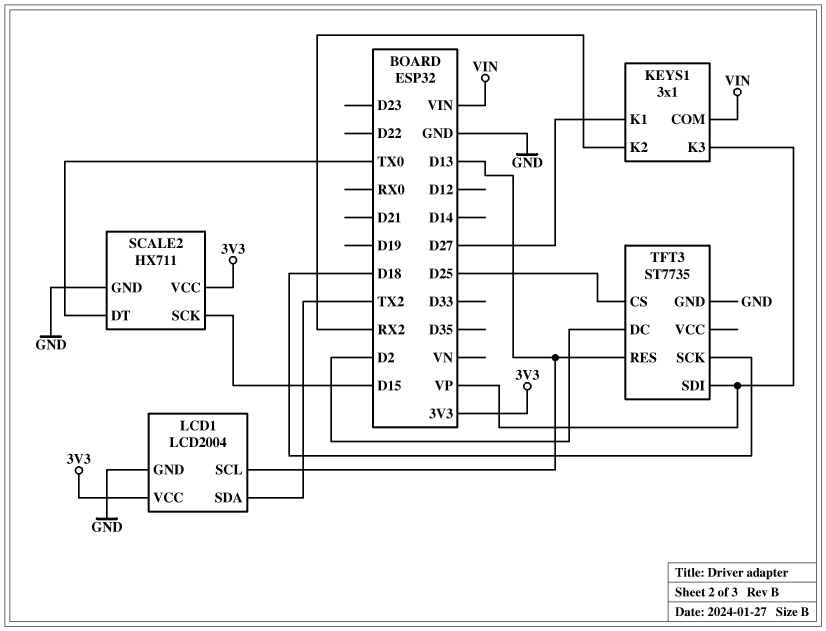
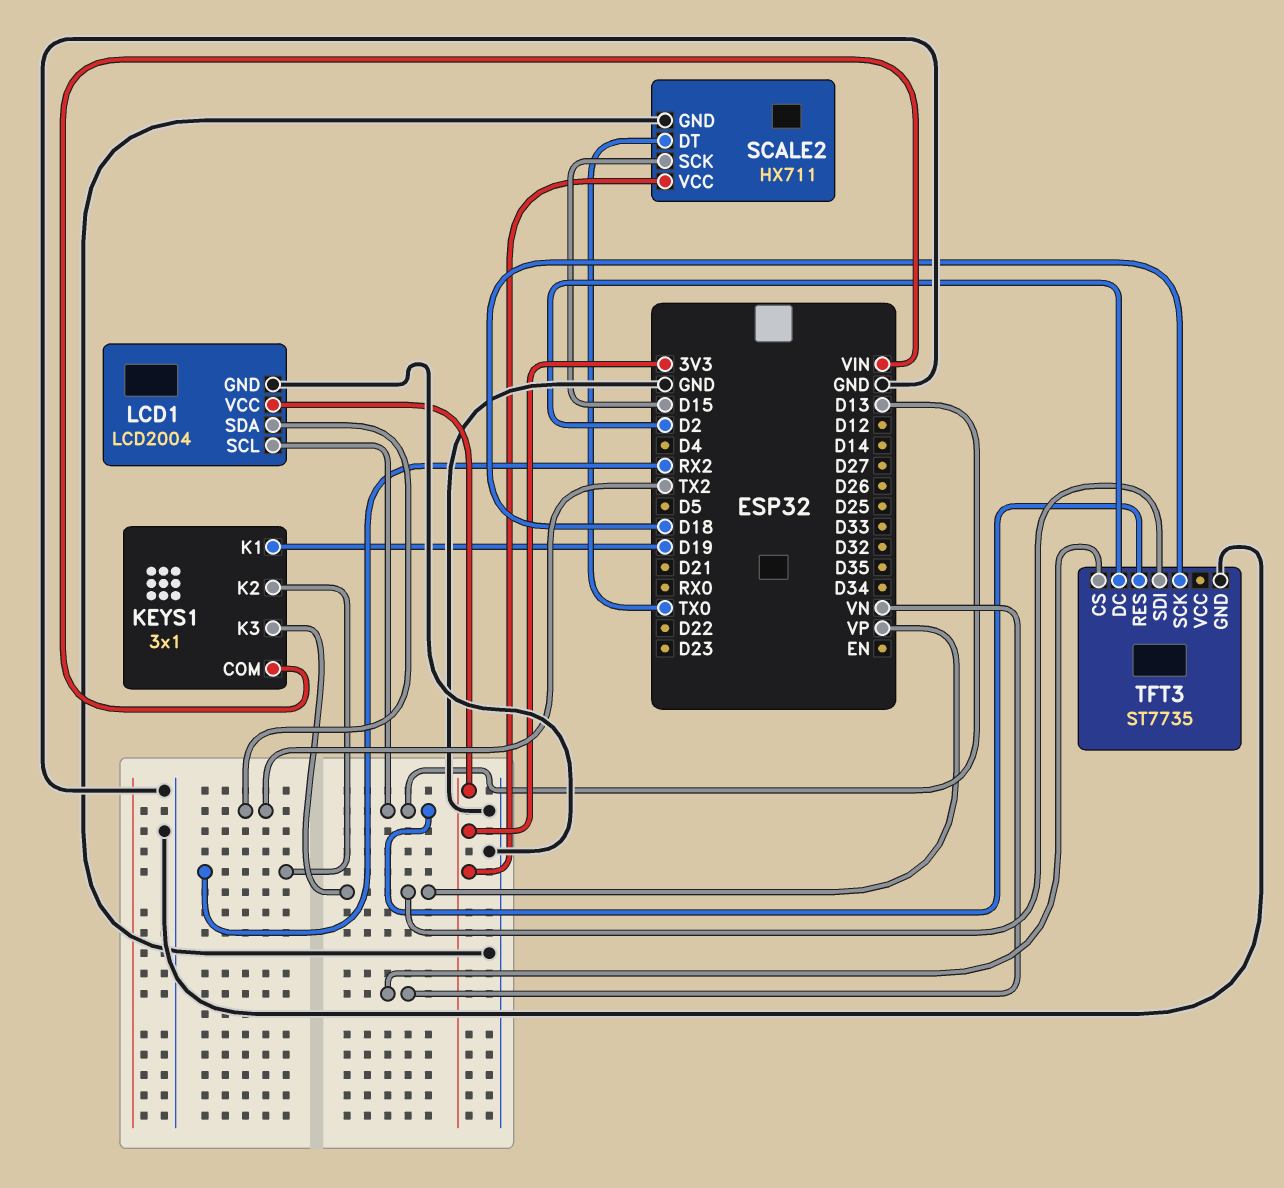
KEYS1 pin K1: D27 -> D19
TFT3 pin CS: D25 -> VN

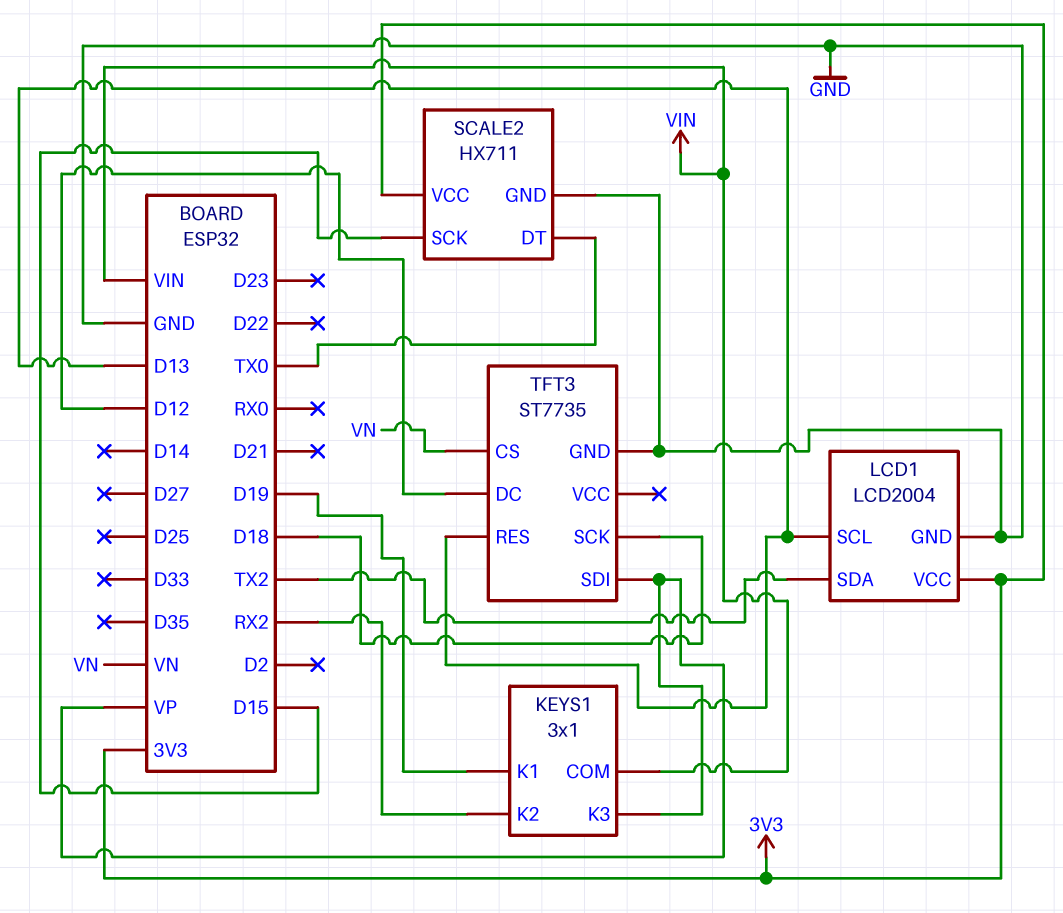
TFT3 pin DC: D2 -> D12

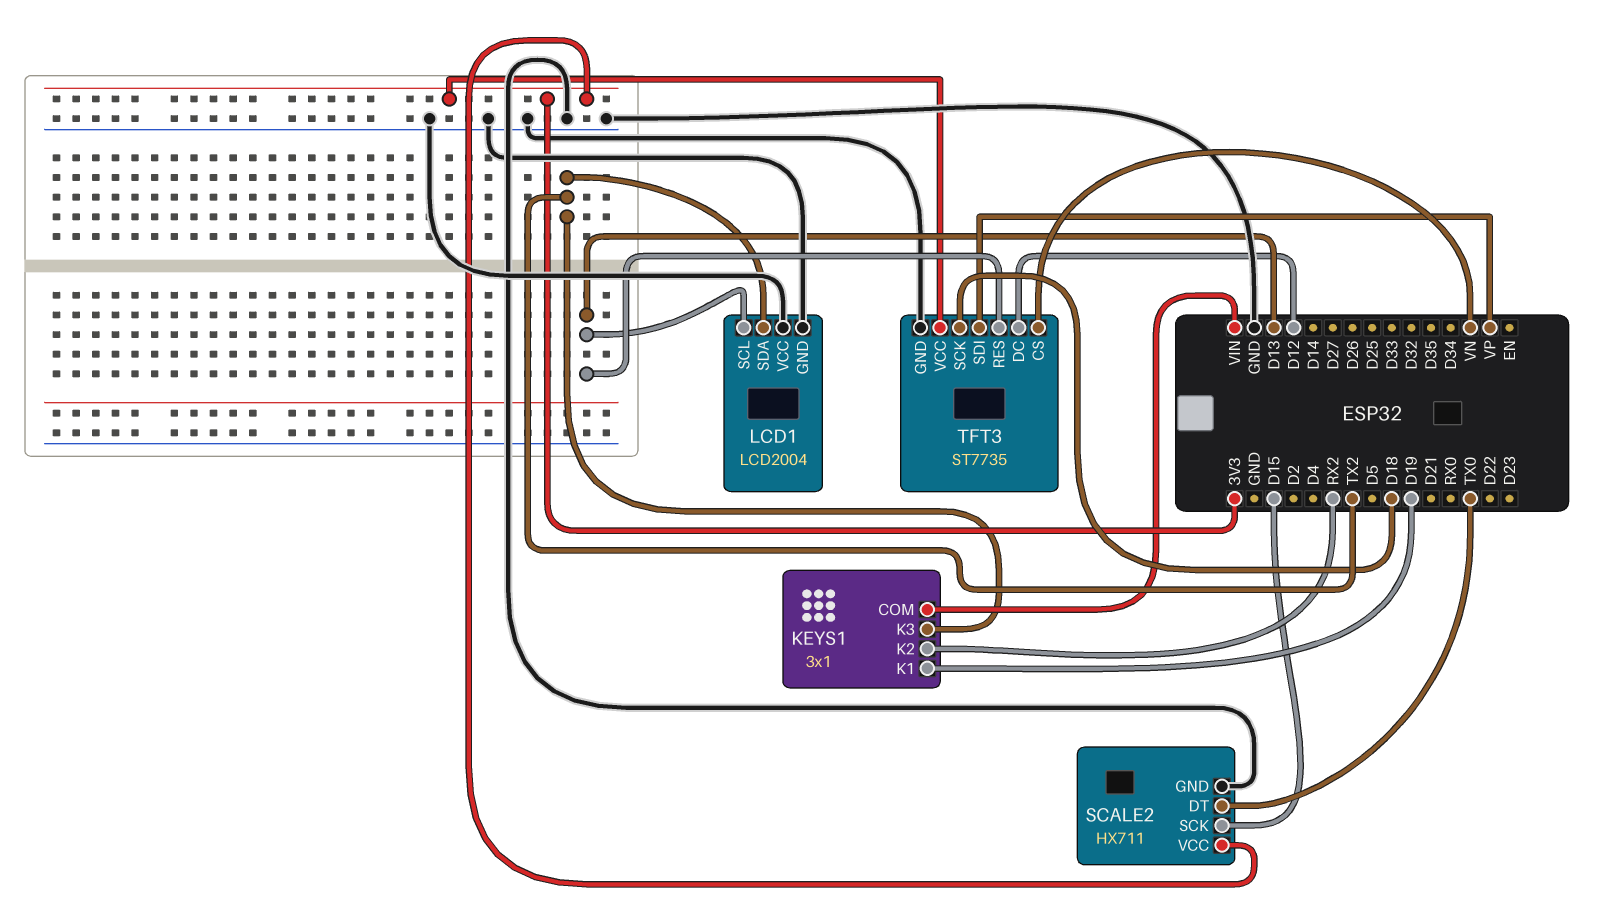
KEYS1 pin K3: VP -> TX2
LCD1 pin VCC: 3V3 -> GND
TFT3 pin VCC: none -> 3V3

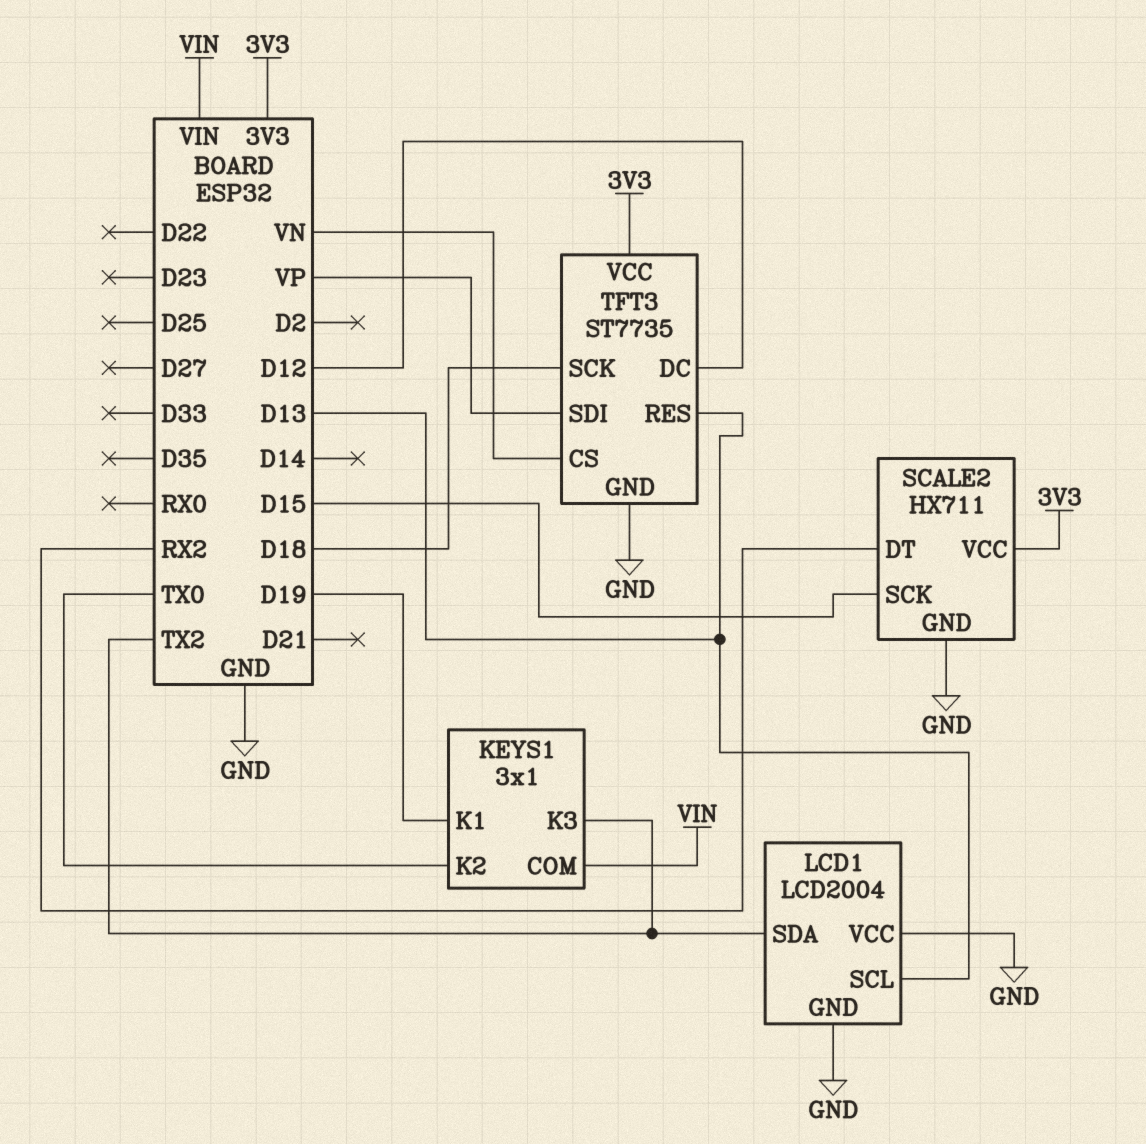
KEYS1 pin K2: RX2 -> TX0
SCALE2 pin DT: TX0 -> RX2

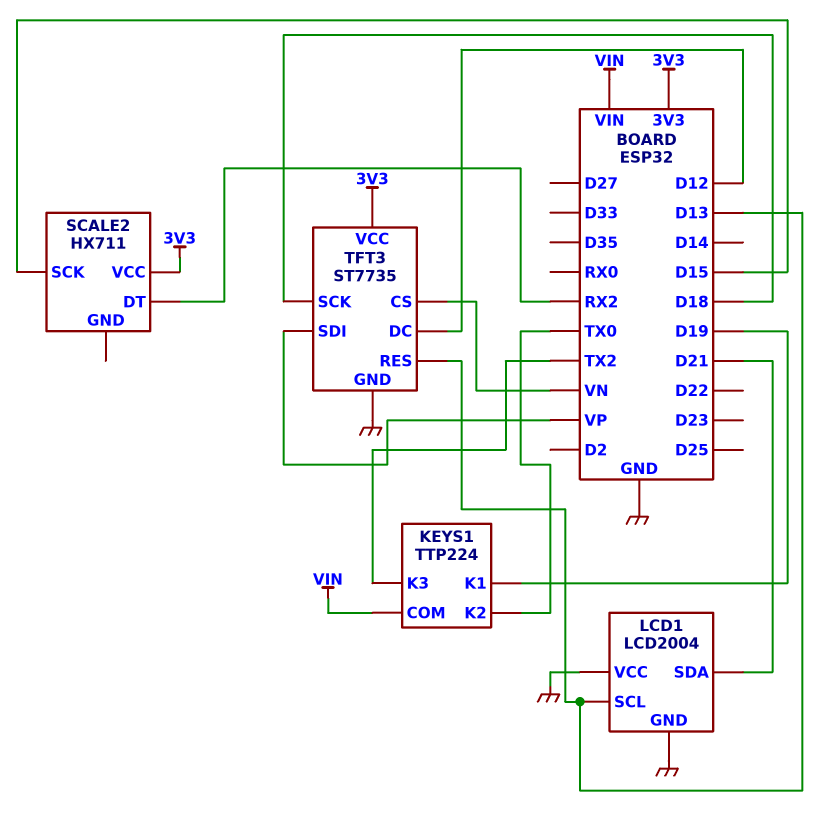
KEYS1: 3x1 -> TTP224
LCD1 pin SDA: TX2 -> D21
SCALE2 pin GND: GND -> none

